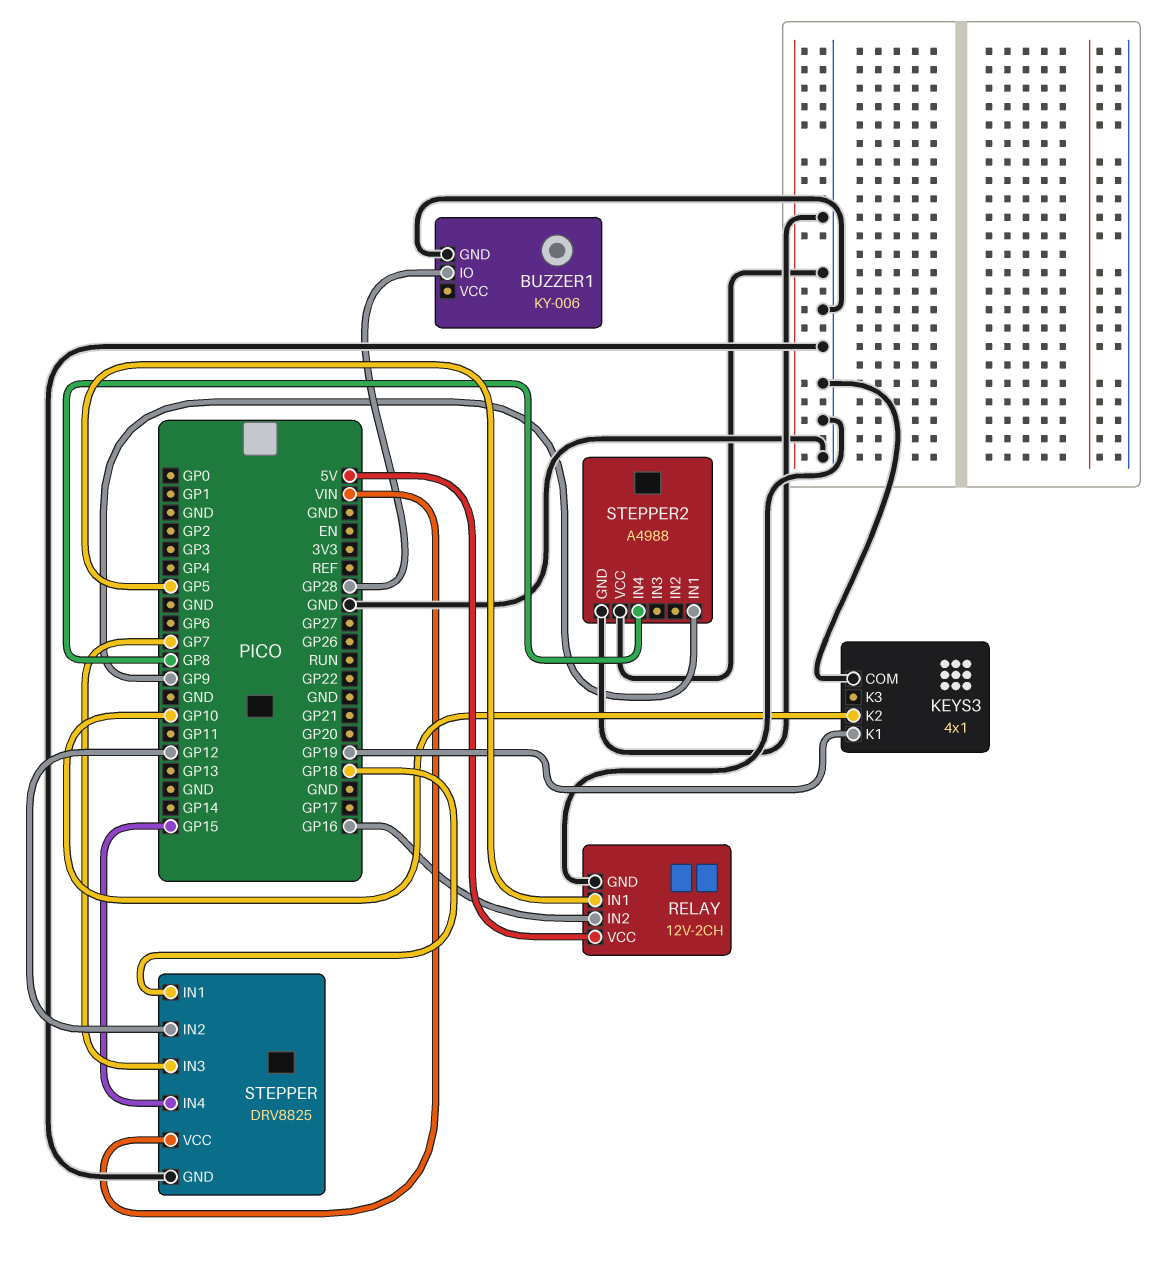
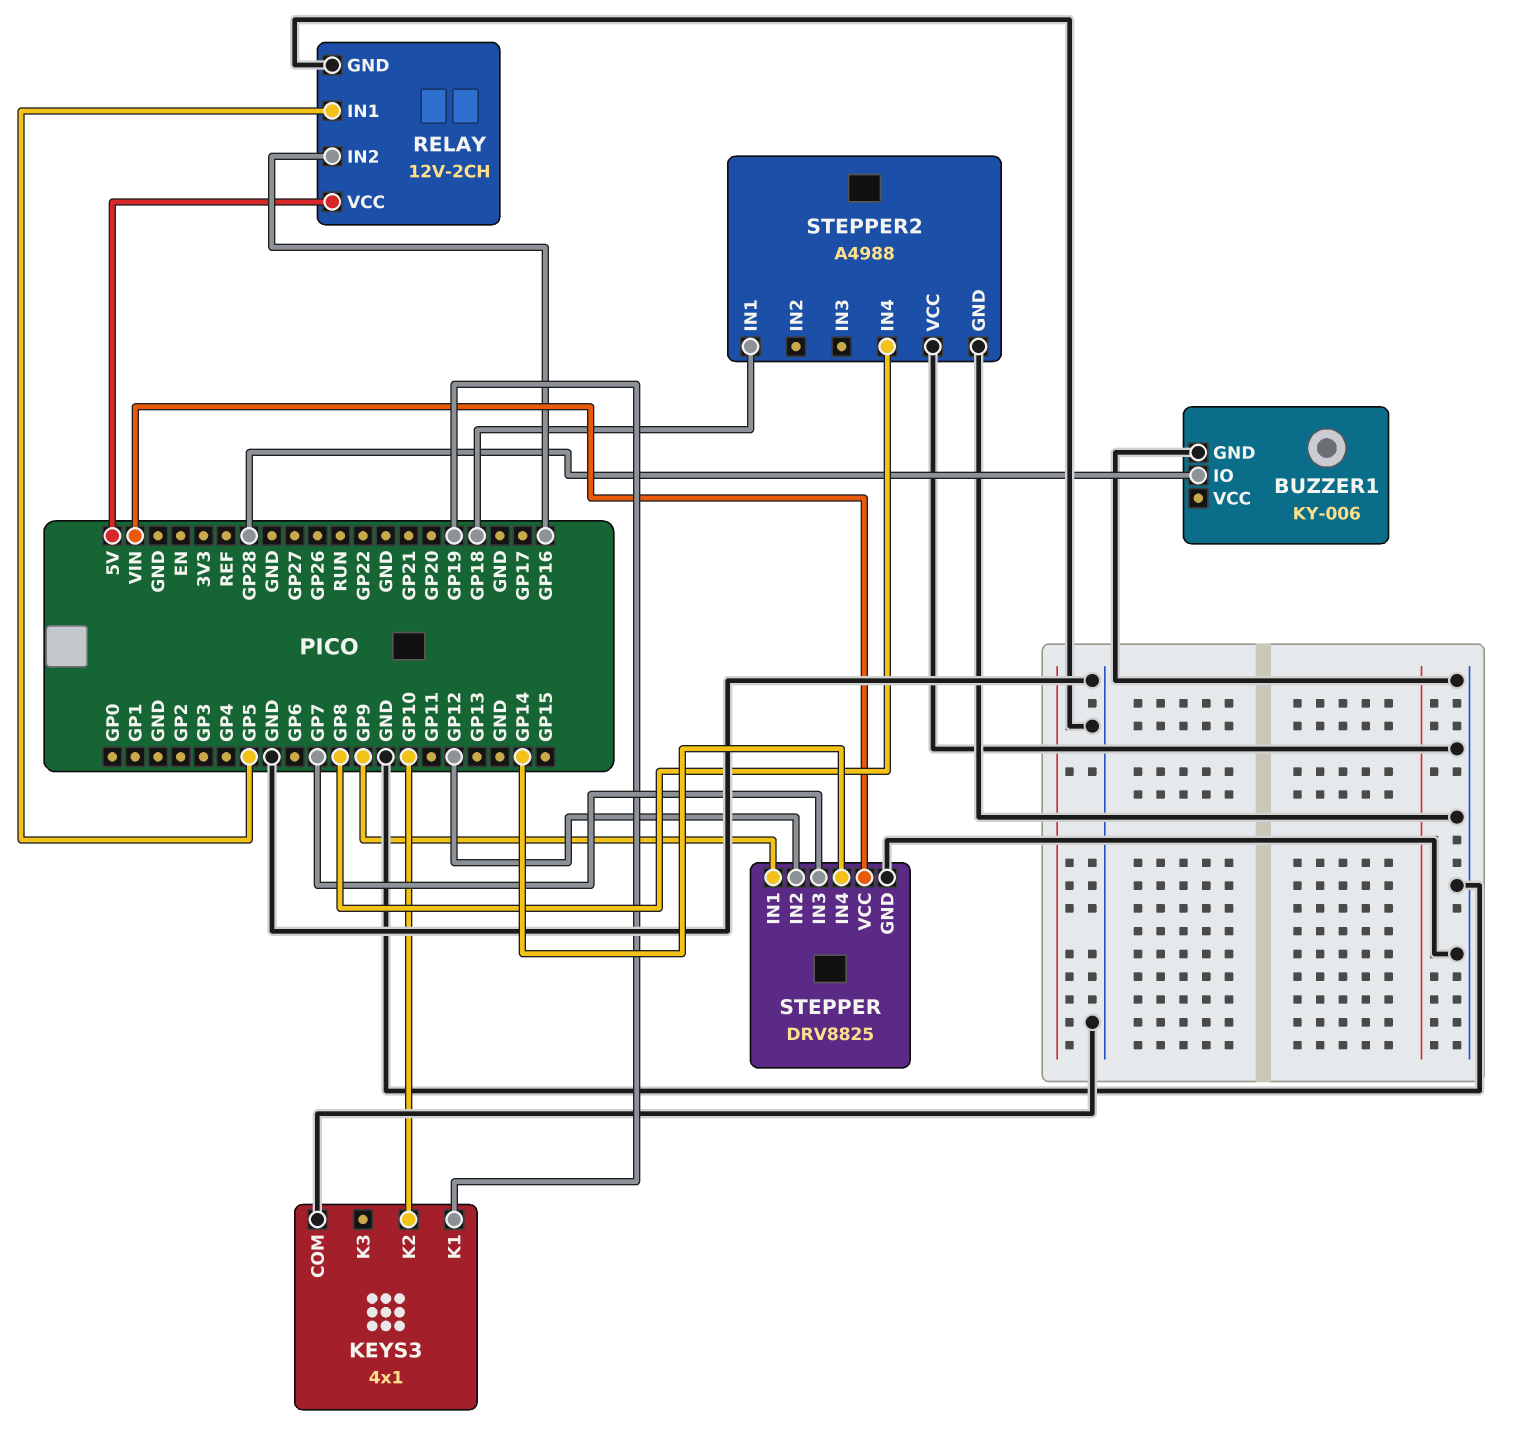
STEPPER pin IN1: GP18 -> GP9
STEPPER pin IN4: GP15 -> GP14
STEPPER2 pin IN1: GP9 -> GP18

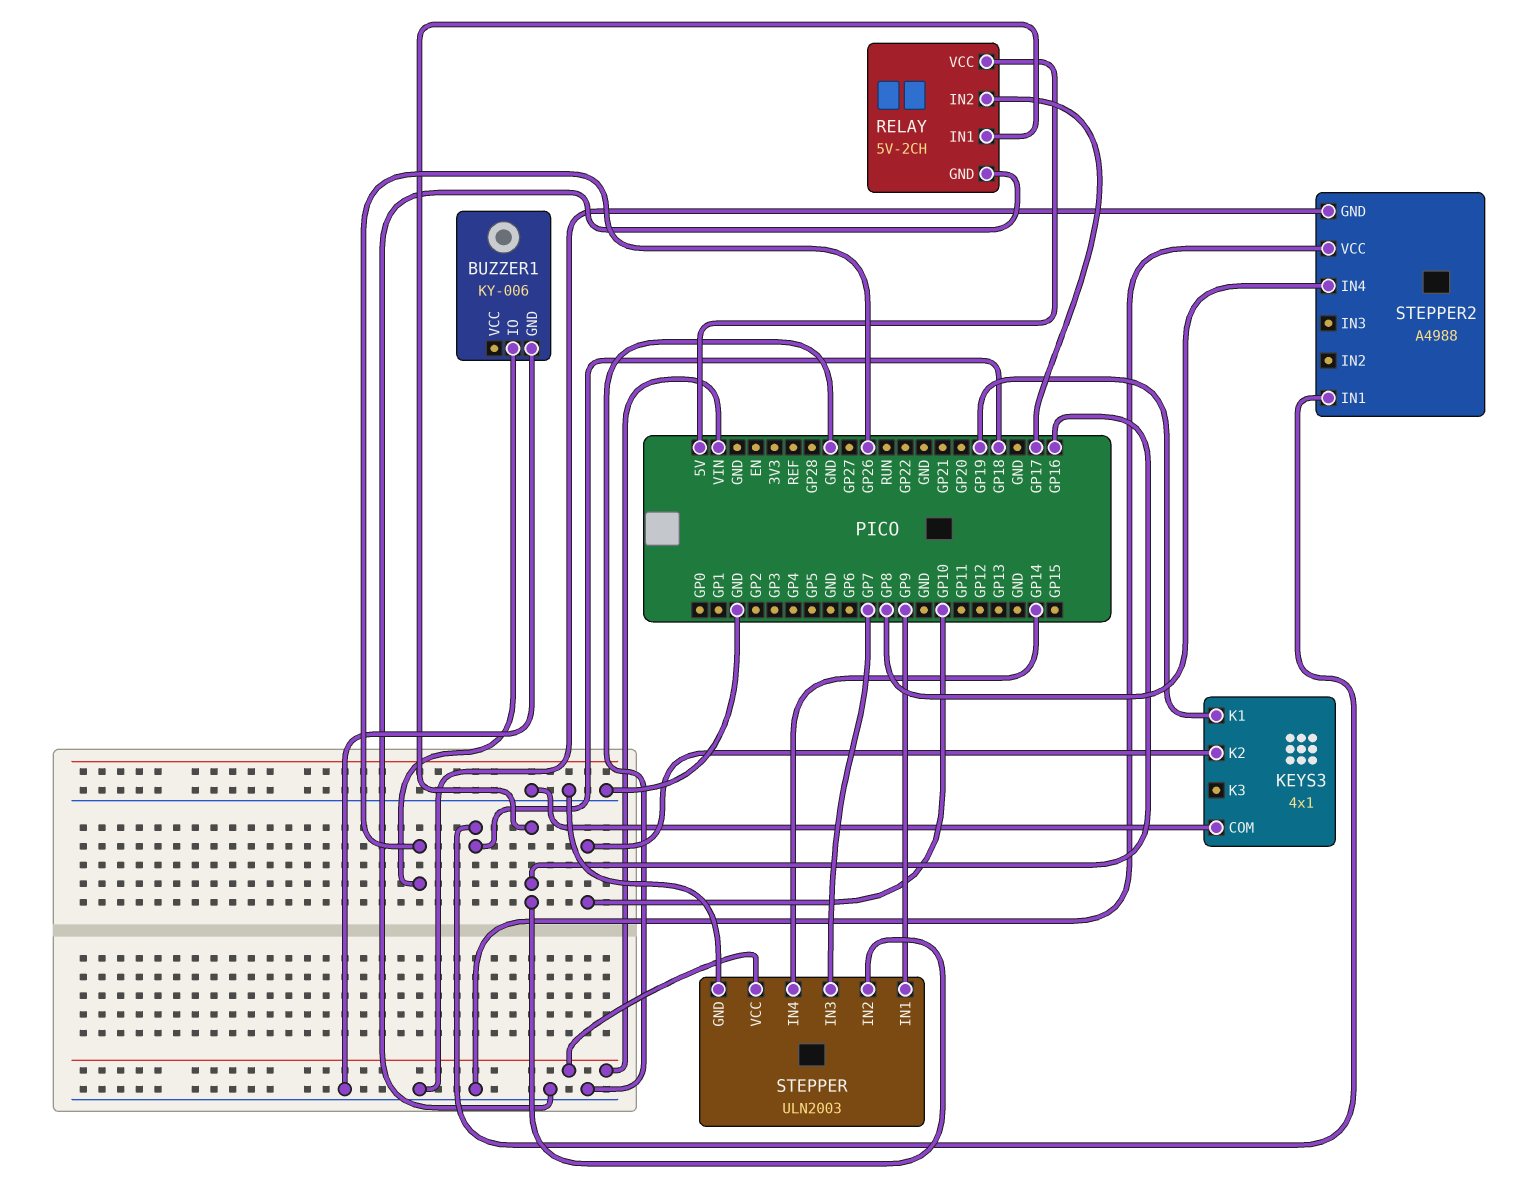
BUZZER1 pin IO: GP28 -> GP26
RELAY: 12V-2CH -> 5V-2CH
RELAY pin IN1: GP5 -> GP16
RELAY pin IN2: GP16 -> GP17
STEPPER: DRV8825 -> ULN2003
STEPPER pin IN2: GP12 -> GP16

